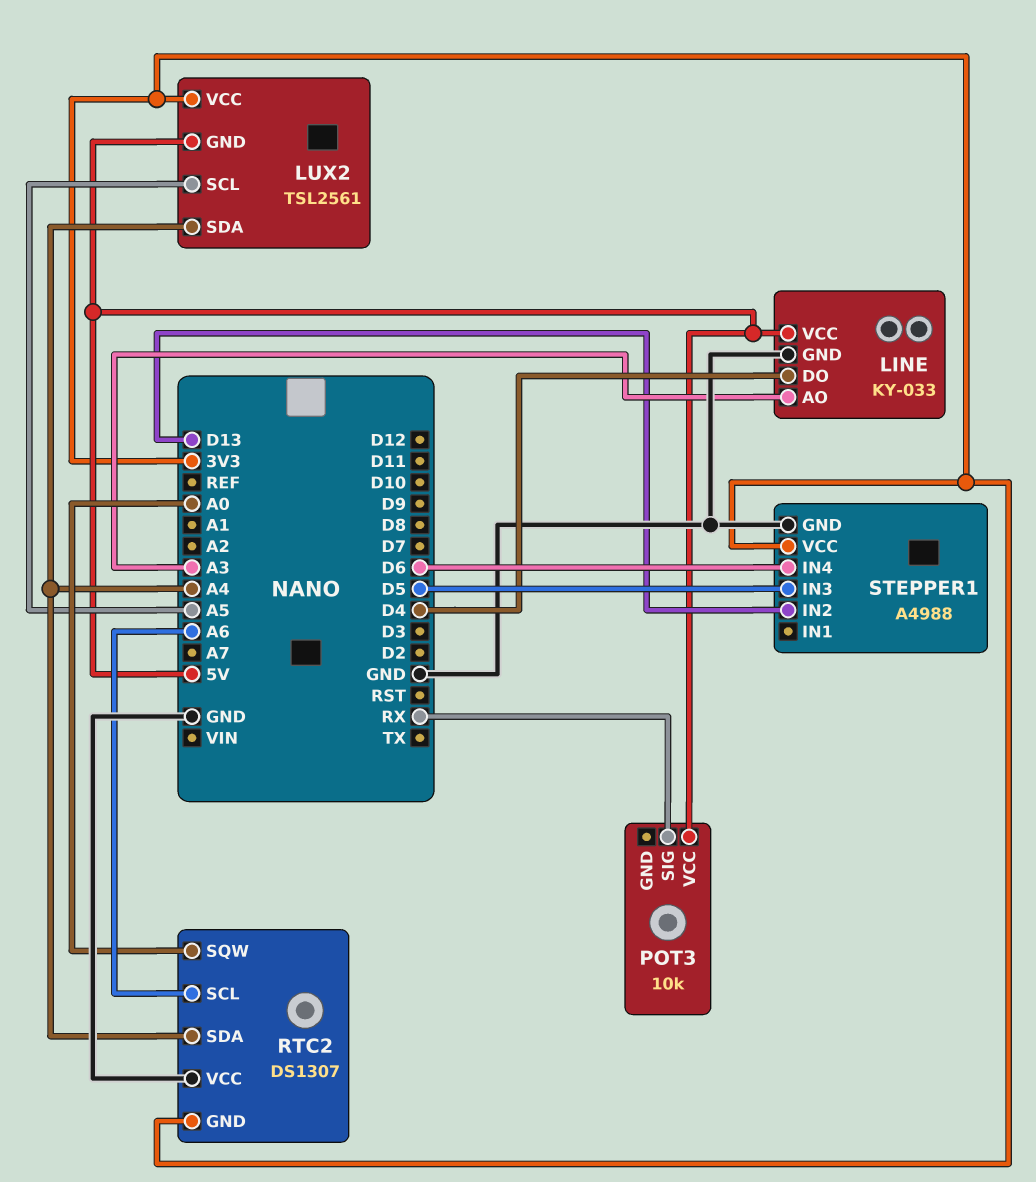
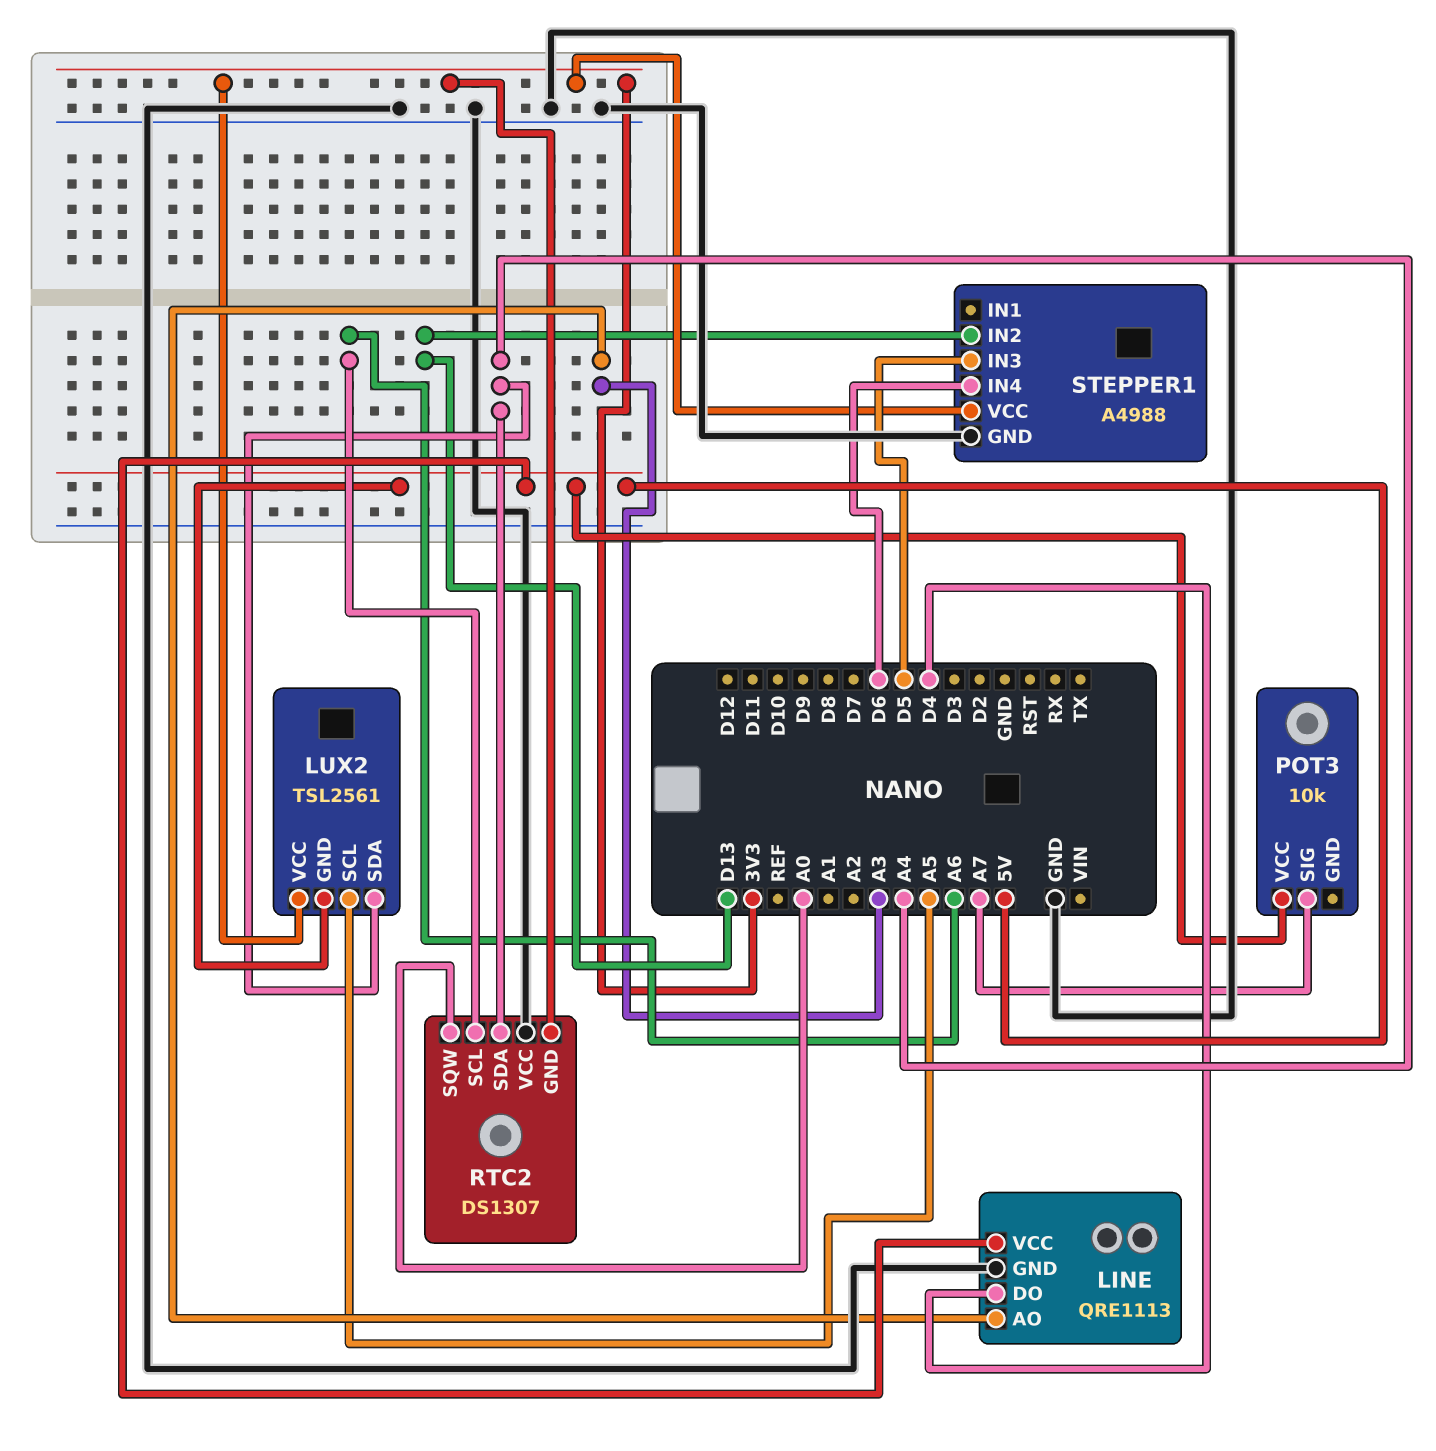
LINE: KY-033 -> QRE1113
POT3 pin SIG: RX -> A7

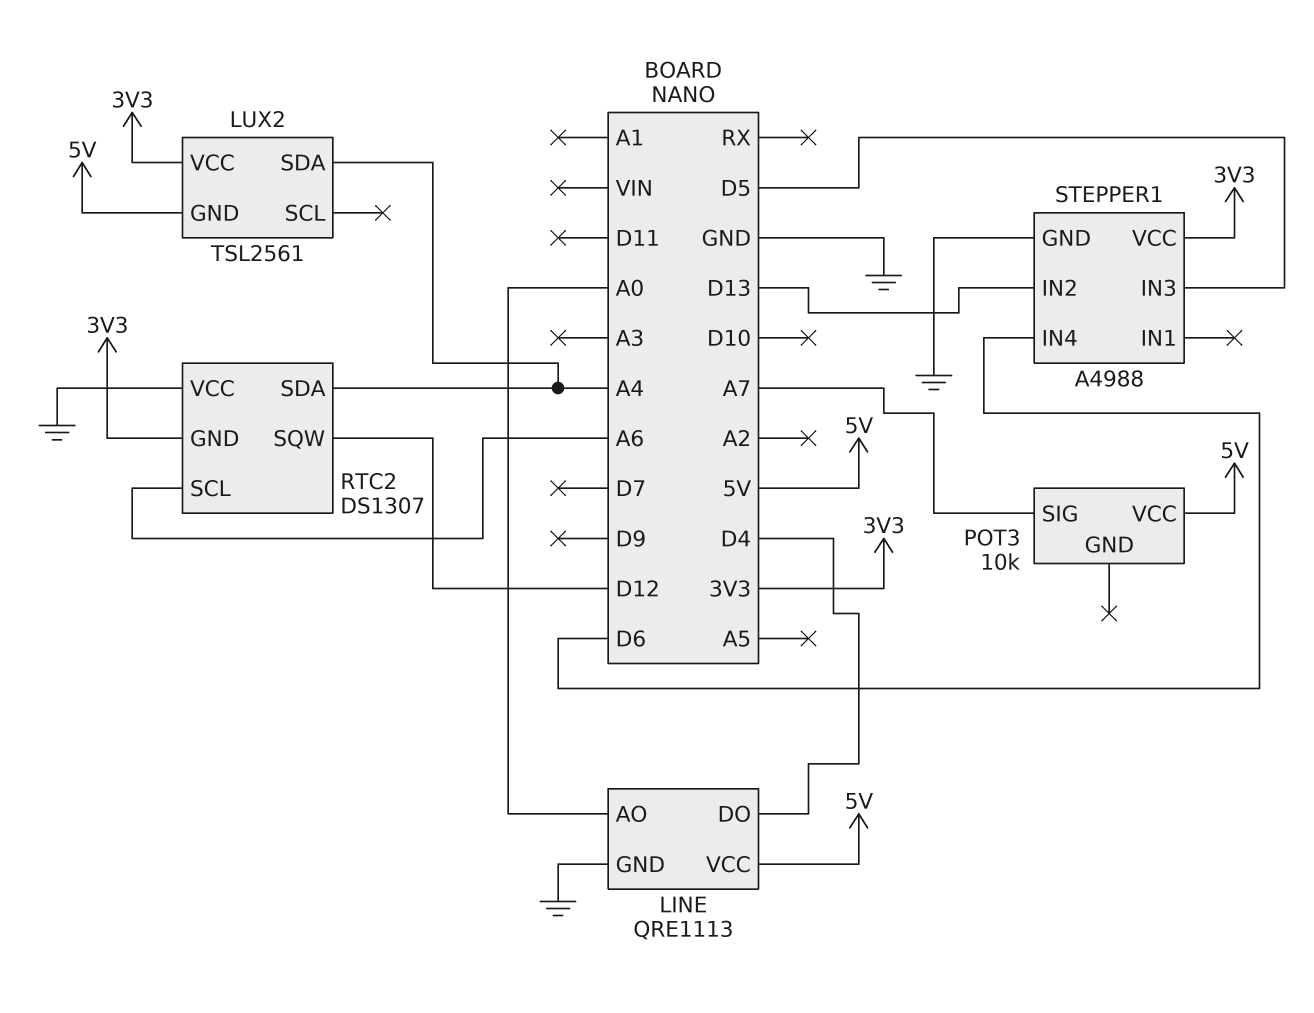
LINE pin AO: A3 -> A0
LUX2 pin SCL: A5 -> none
RTC2 pin SQW: A0 -> D12

